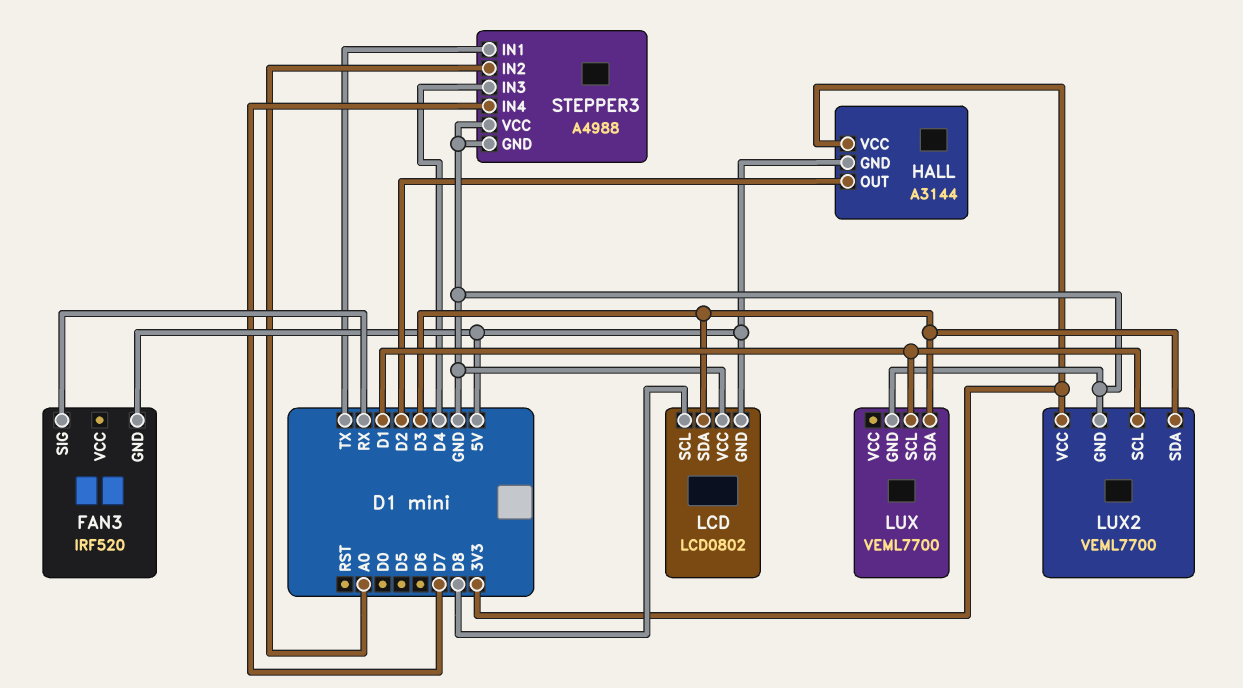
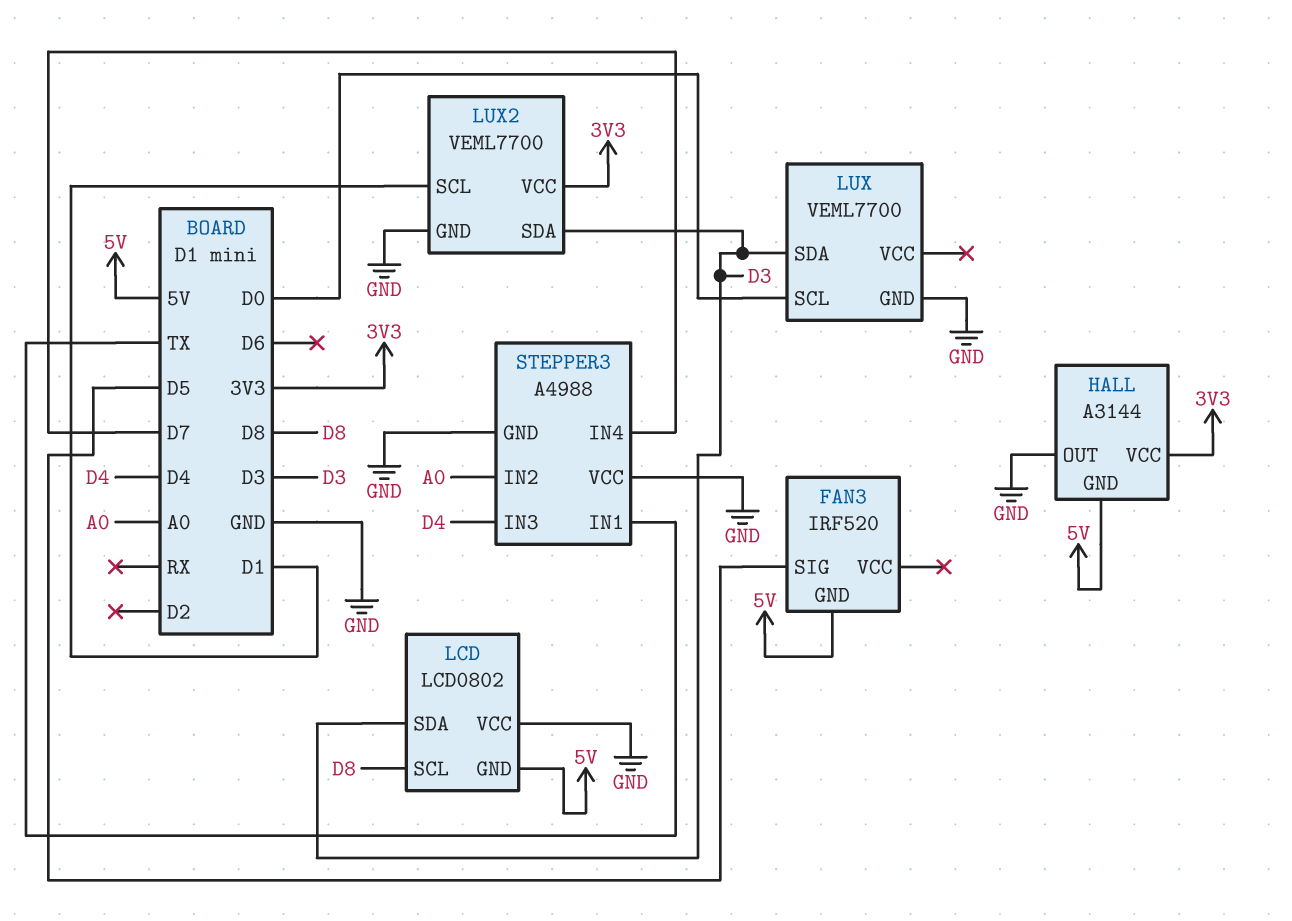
FAN3 pin SIG: RX -> D5
HALL pin OUT: D2 -> GND
LUX pin SCL: D1 -> D0

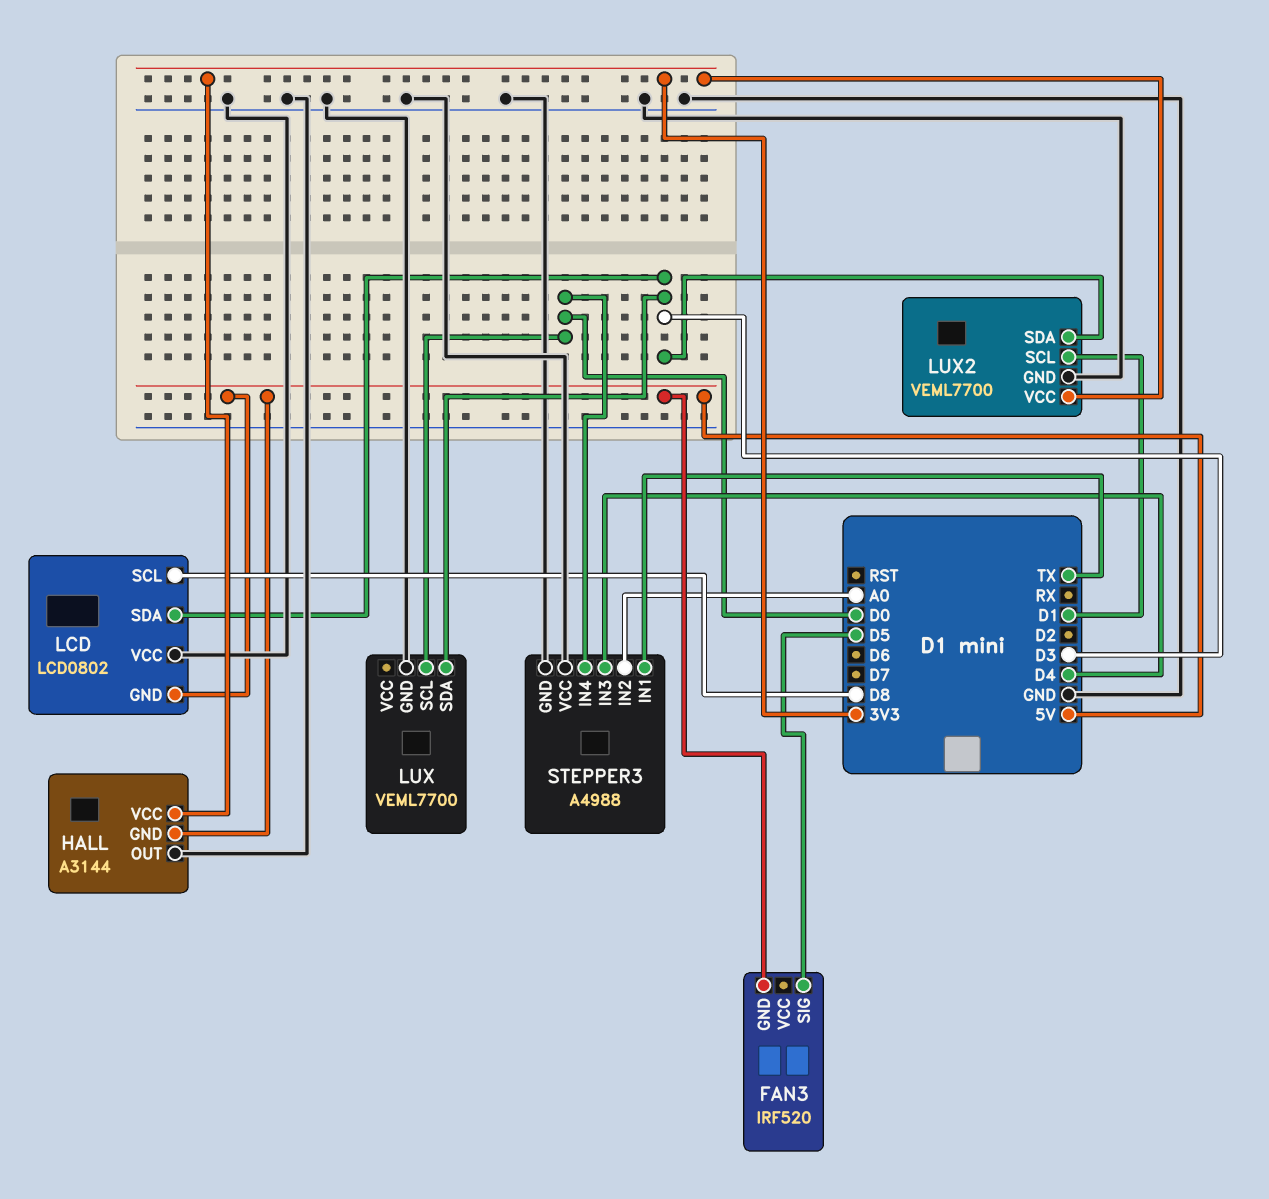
STEPPER3 pin IN4: D7 -> D0

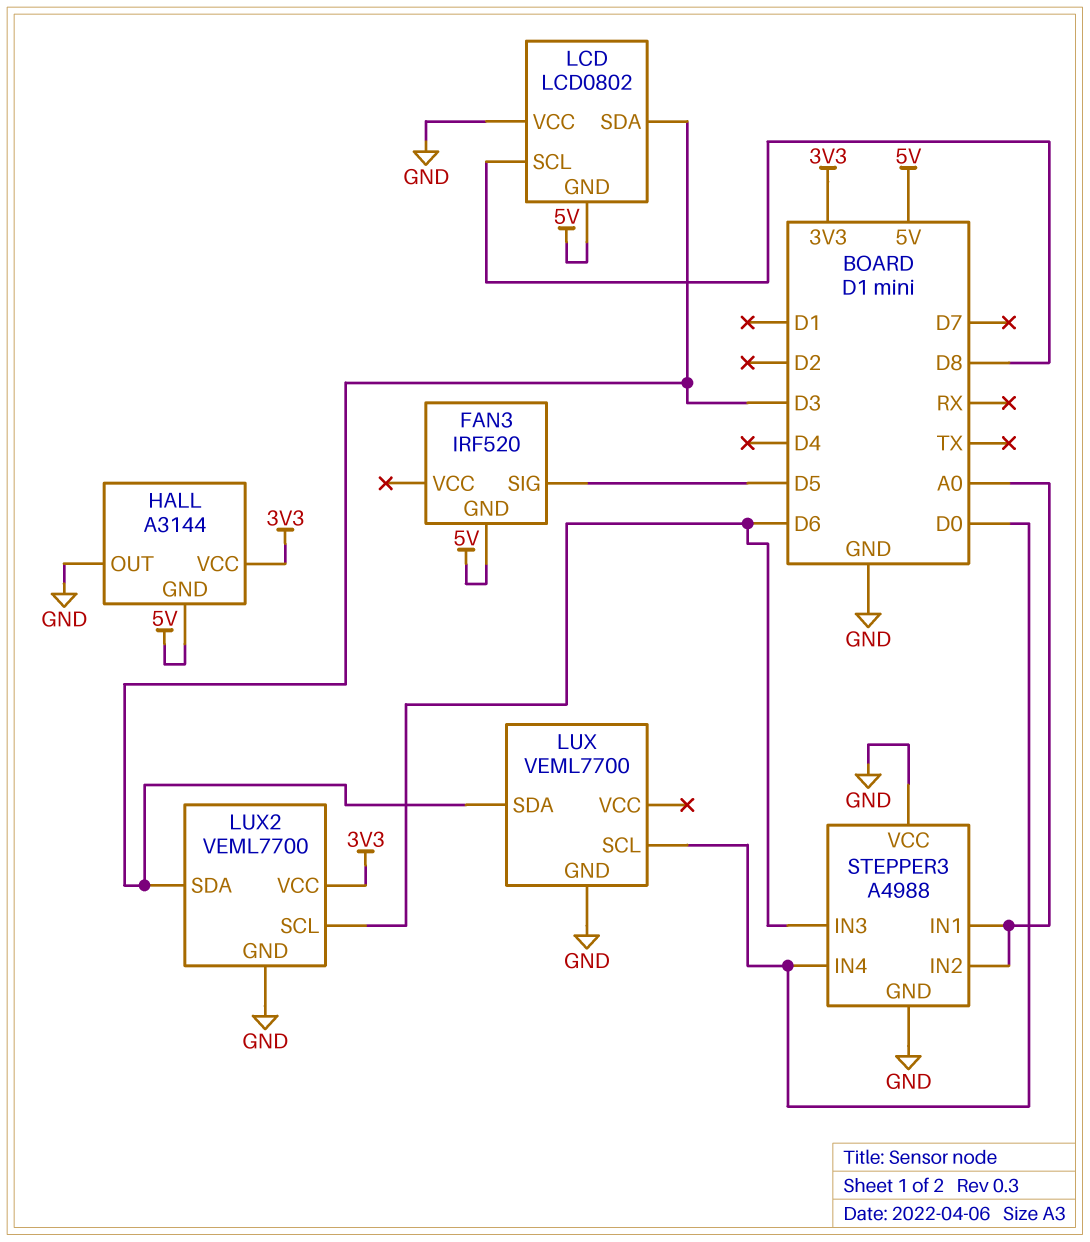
LUX2 pin SCL: D1 -> D6
STEPPER3 pin IN1: TX -> A0
STEPPER3 pin IN3: D4 -> D6

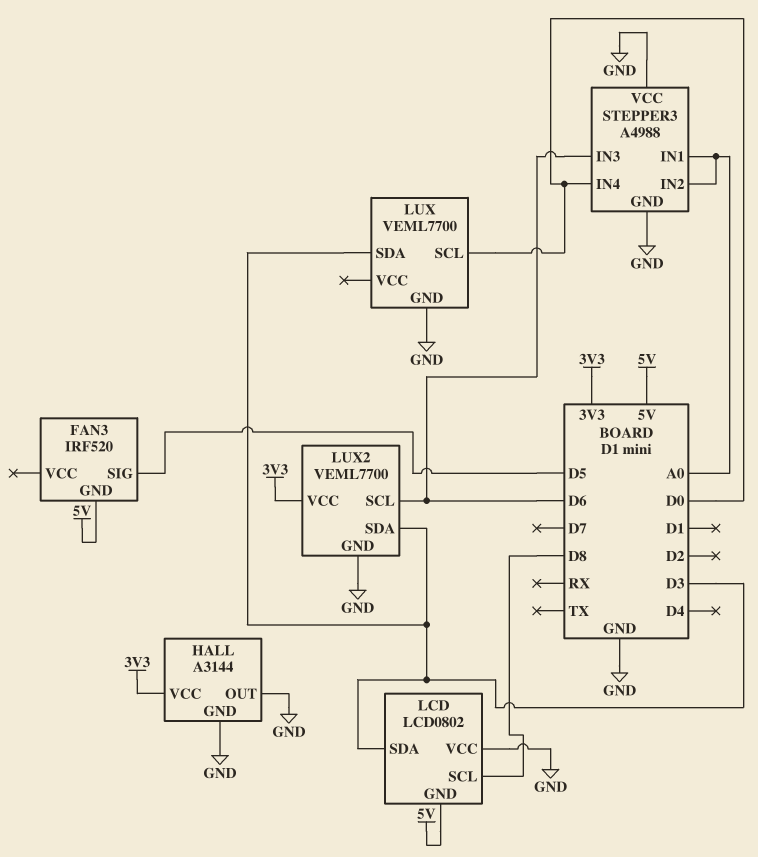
HALL pin GND: 5V -> GND

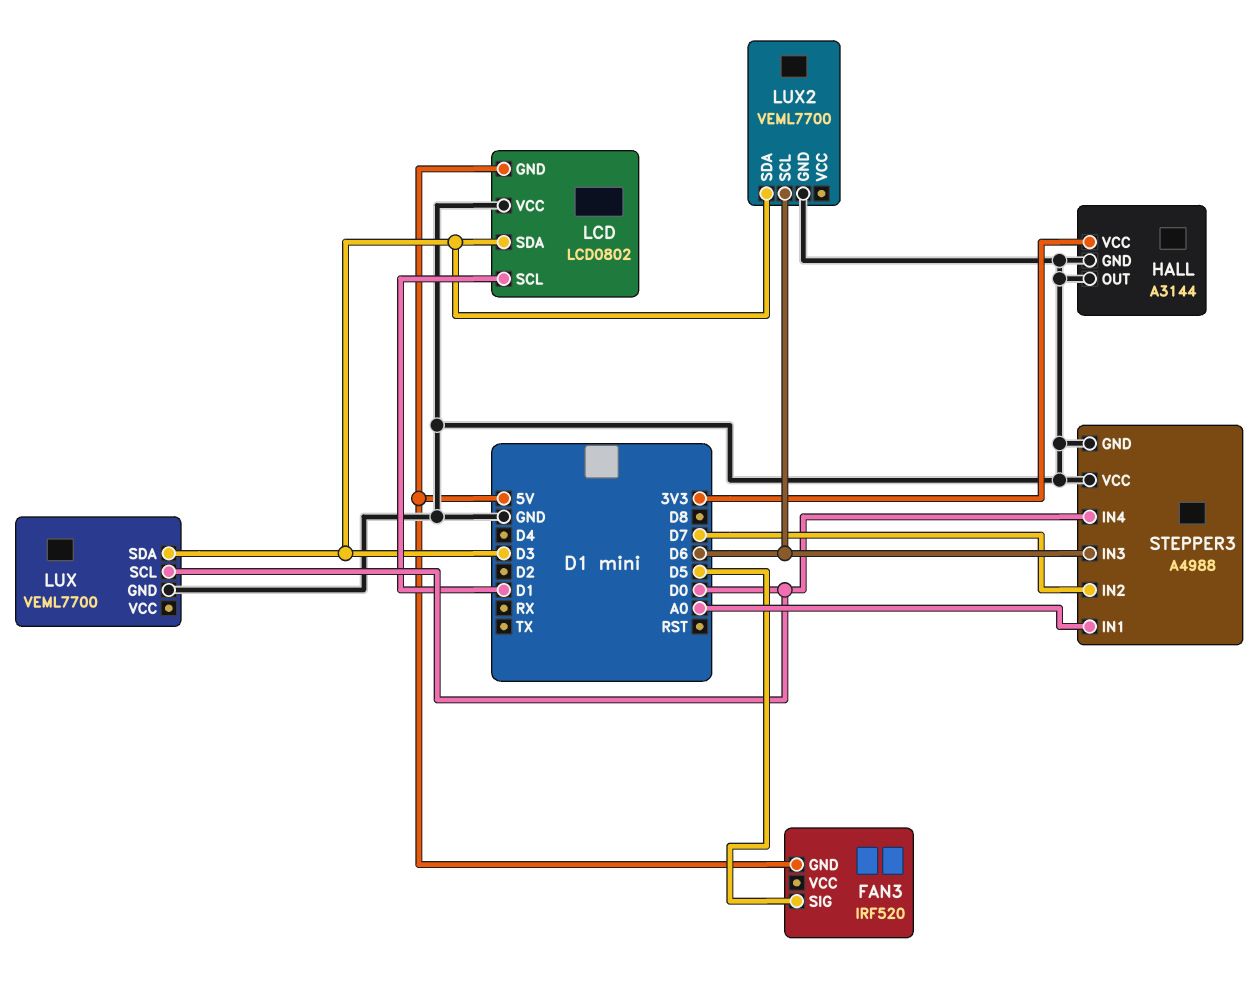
LCD pin SCL: D8 -> D1
LUX2 pin VCC: 3V3 -> none
STEPPER3 pin IN2: A0 -> D7

